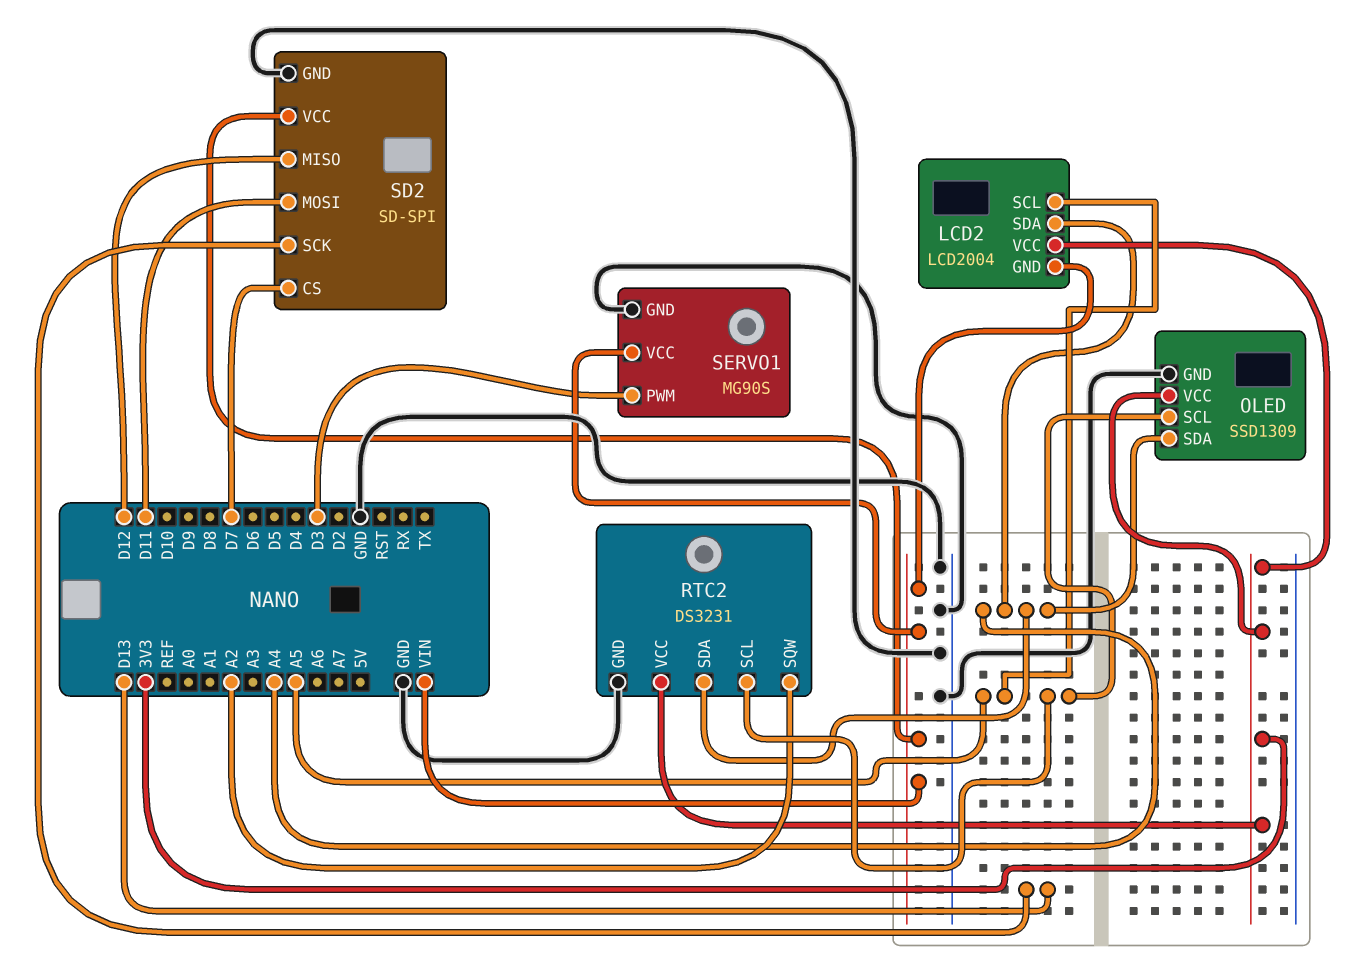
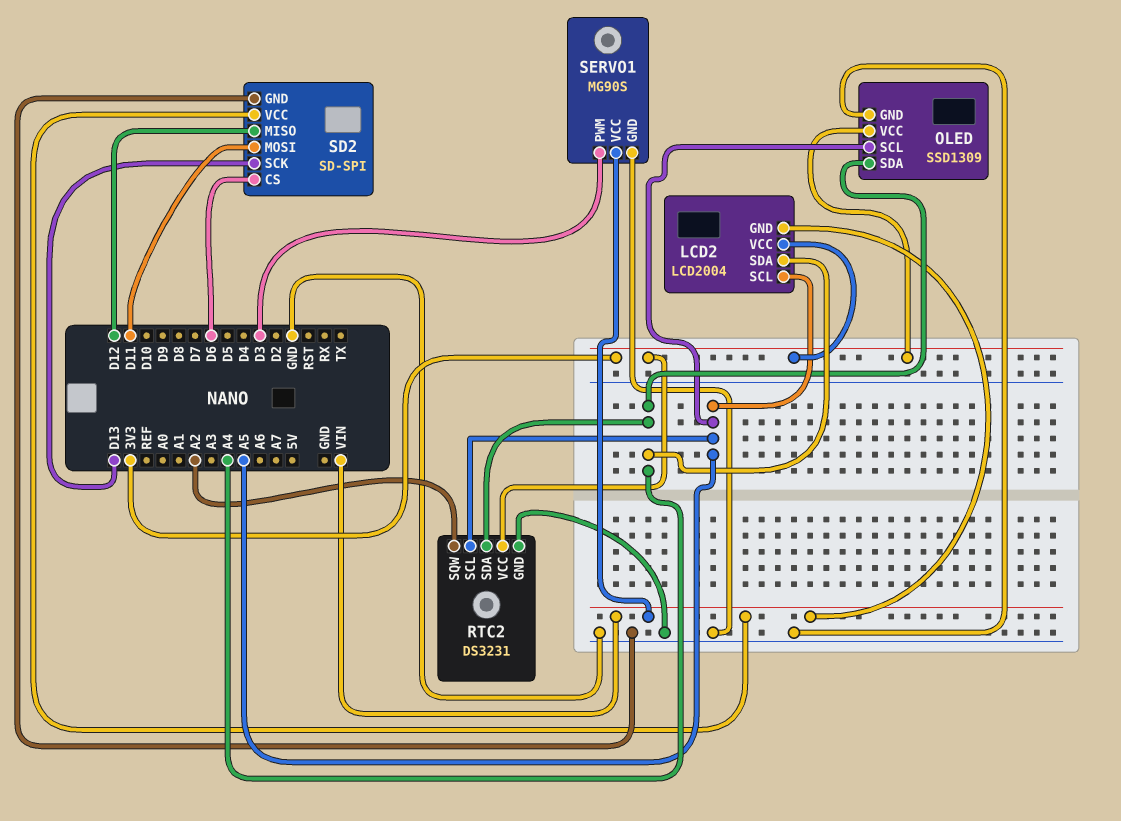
SD2 pin CS: D7 -> D6

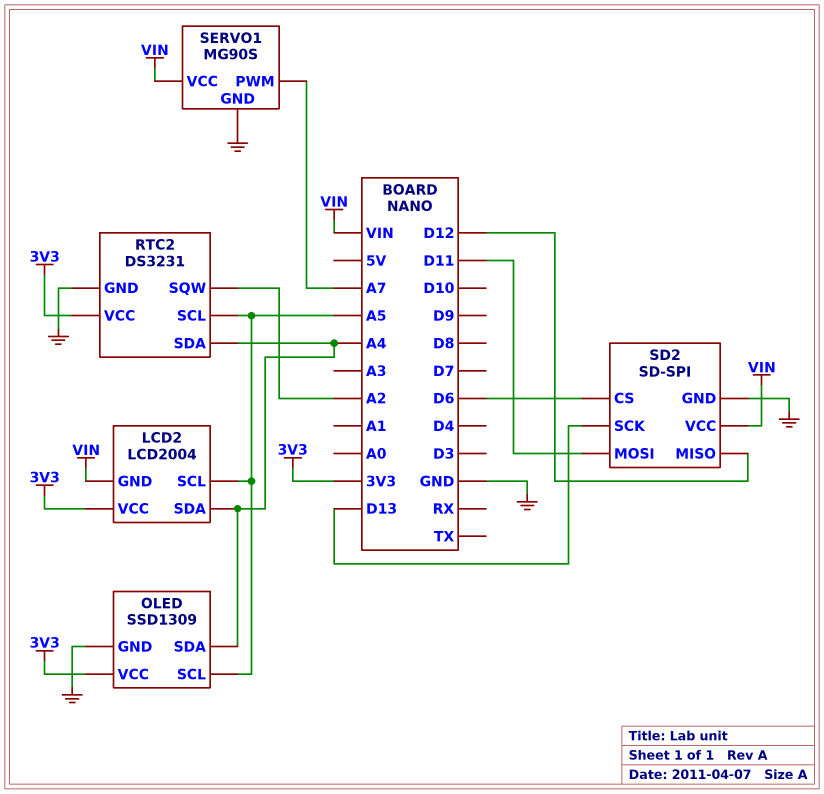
SERVO1 pin PWM: D3 -> A7

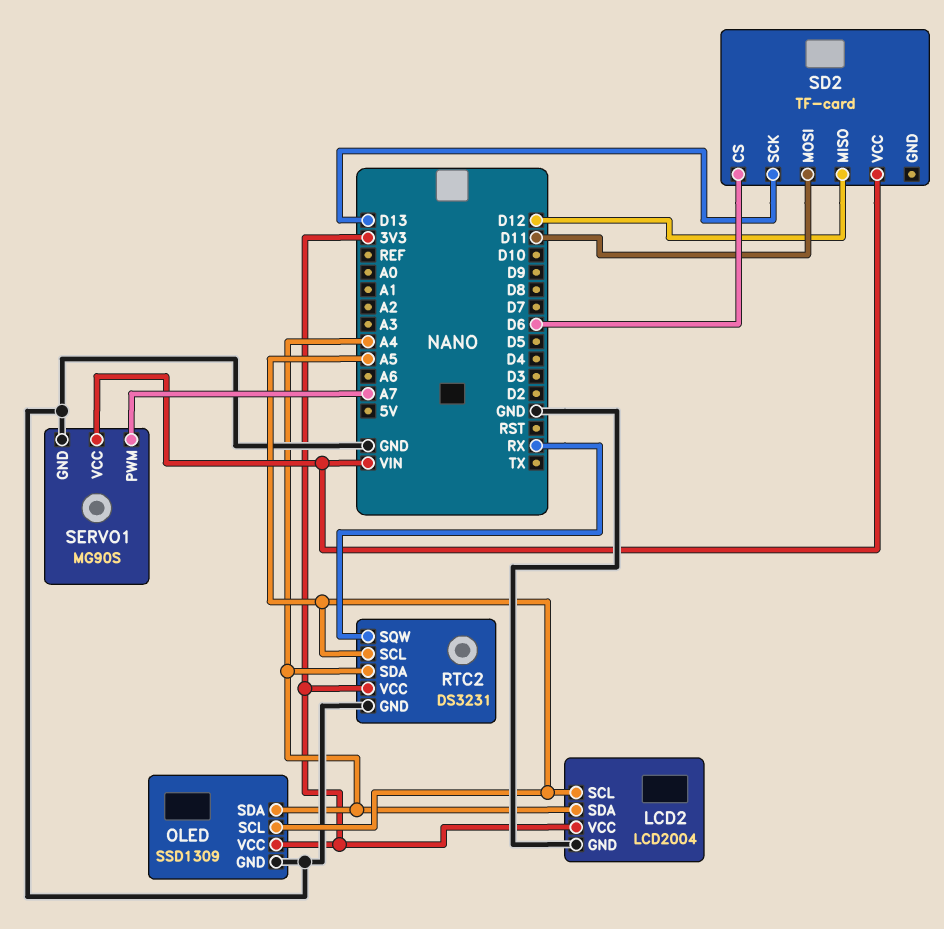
LCD2 pin GND: VIN -> GND
RTC2 pin SQW: A2 -> RX
SD2: SD-SPI -> TF-card
SD2 pin GND: GND -> none

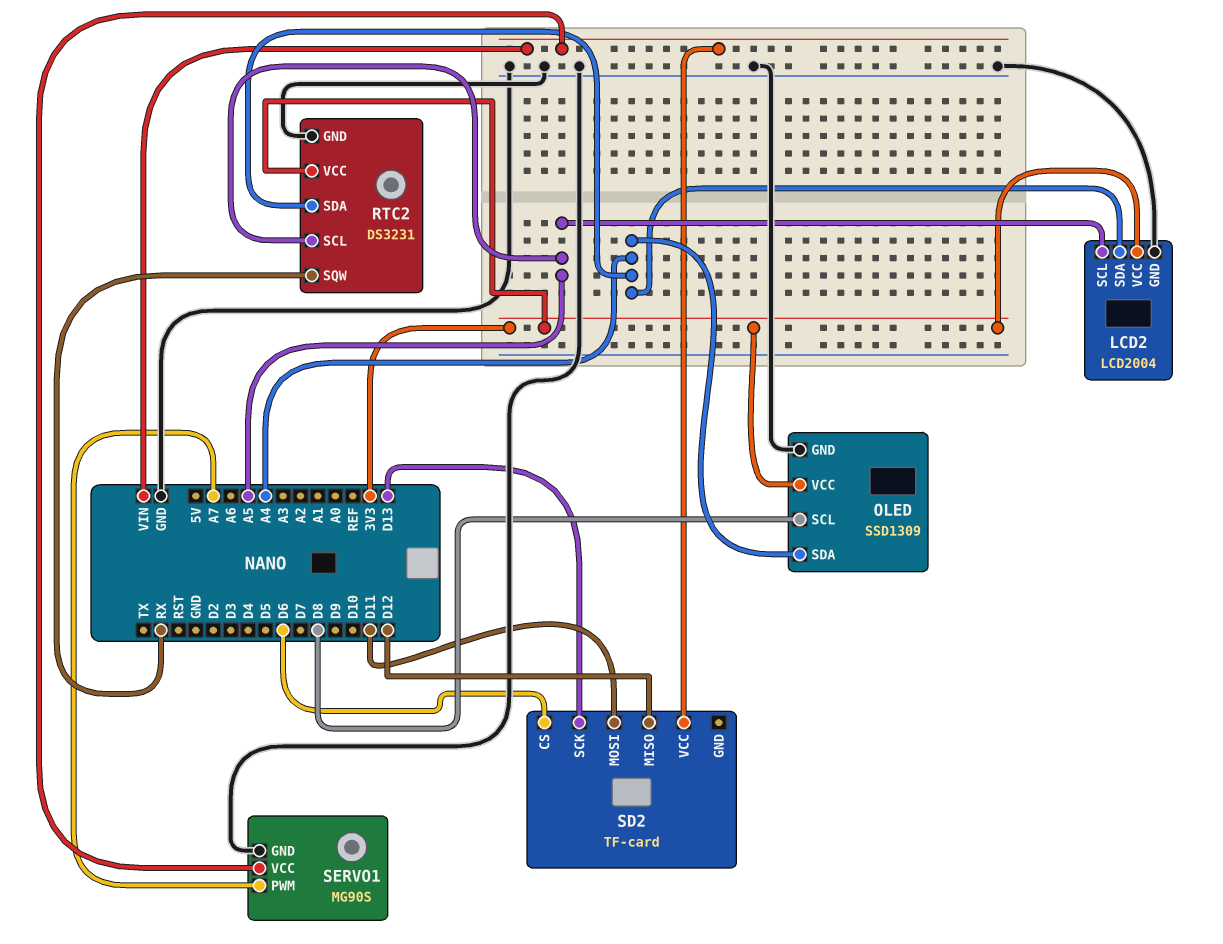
OLED pin SCL: A5 -> D8

